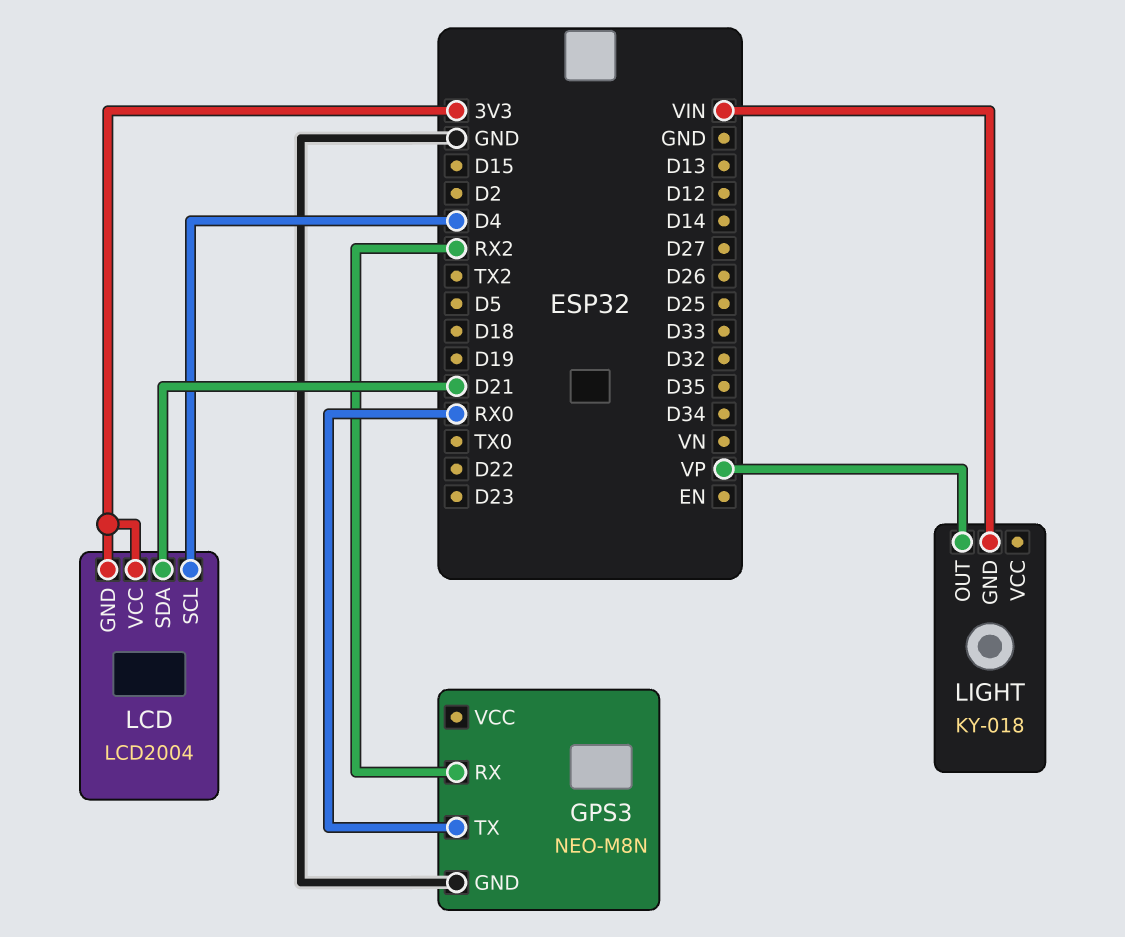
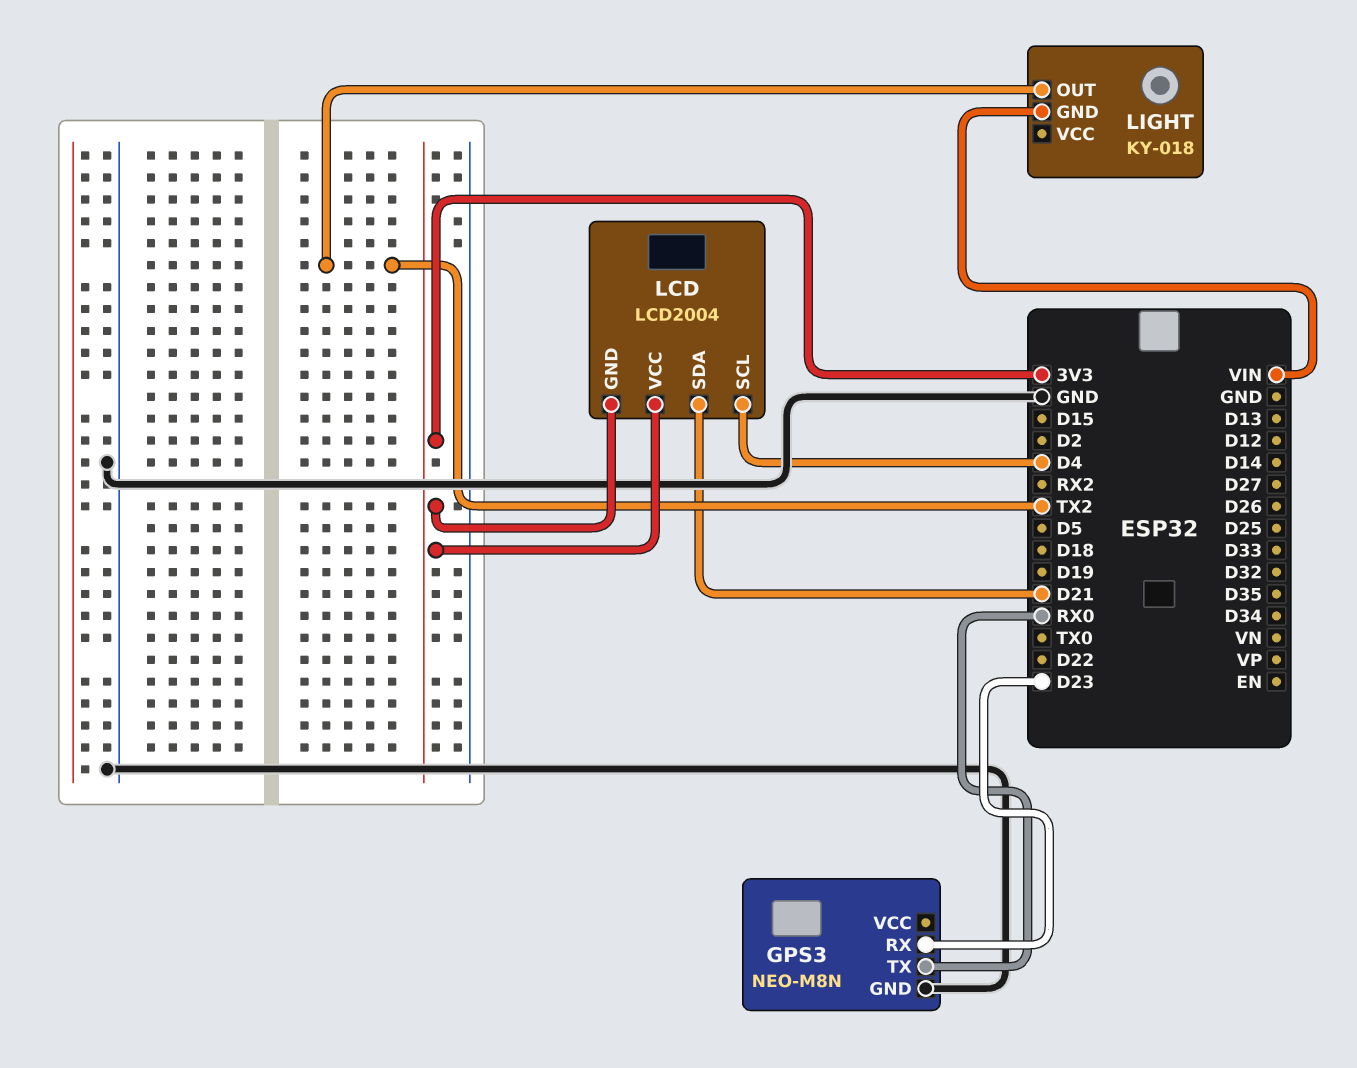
GPS3 pin RX: RX2 -> D23
LIGHT pin OUT: VP -> TX2

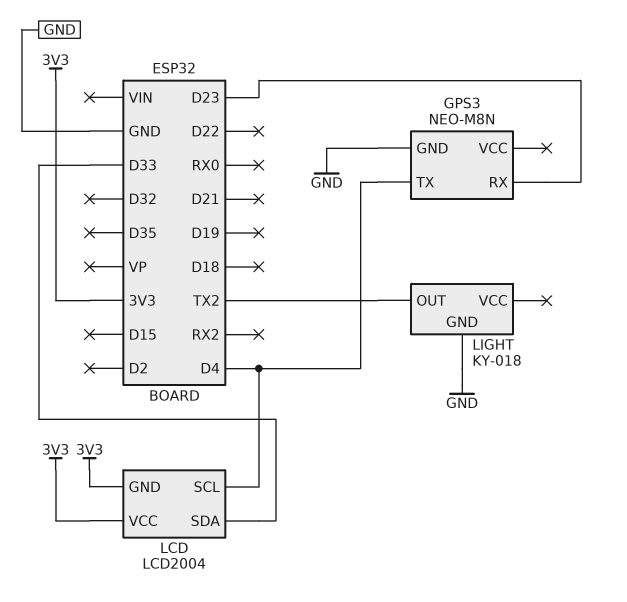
GPS3 pin TX: RX0 -> D4
LCD pin SDA: D21 -> D33
LIGHT pin GND: VIN -> GND

